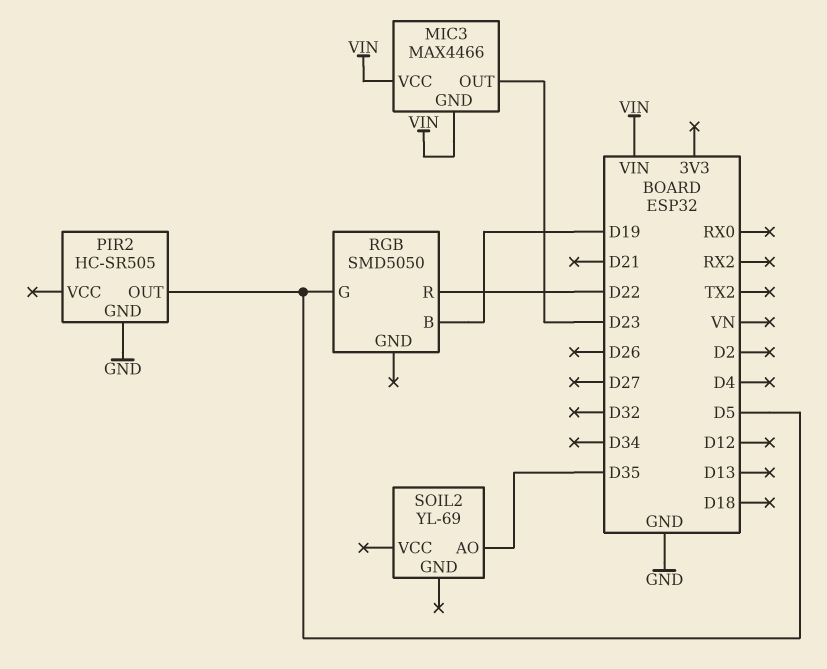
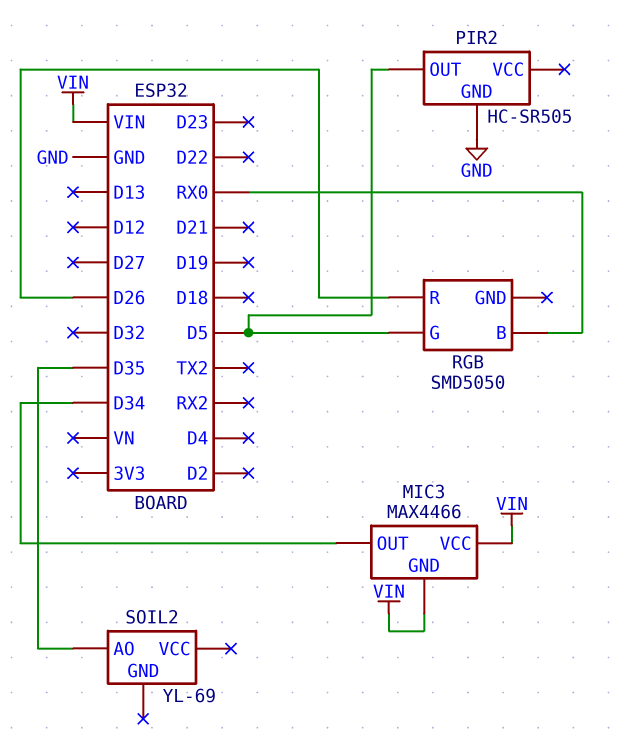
MIC3 pin OUT: D23 -> D34
RGB pin B: D19 -> RX0
RGB pin R: D22 -> D26

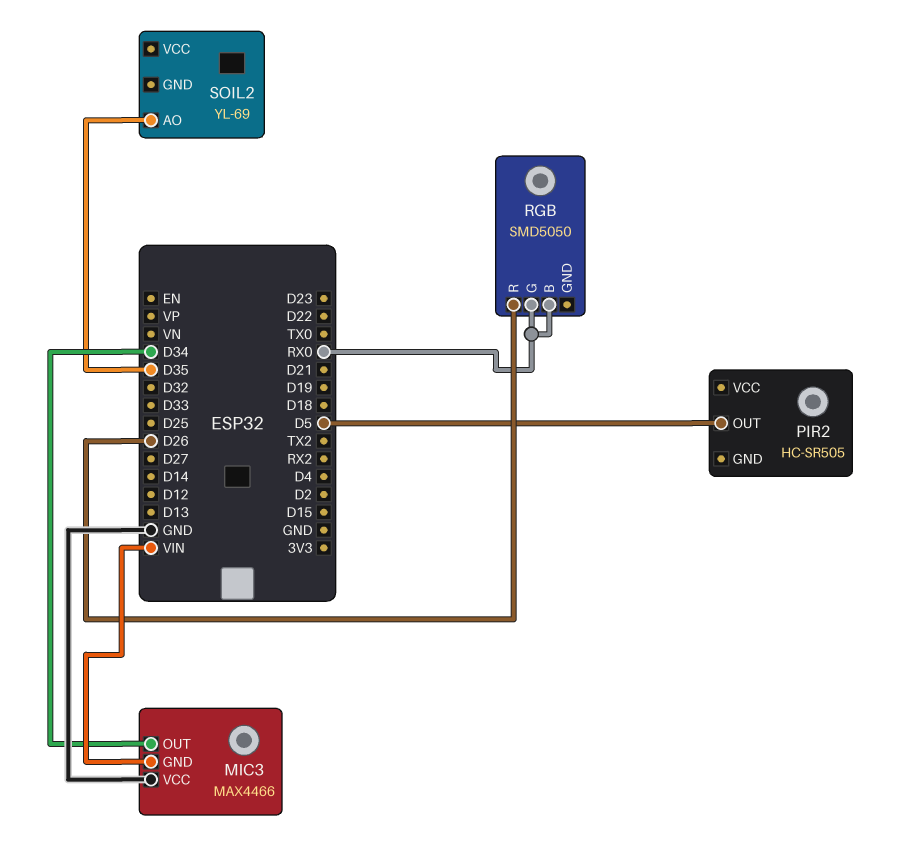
MIC3 pin VCC: VIN -> GND
PIR2 pin GND: GND -> none
RGB pin G: D5 -> RX0

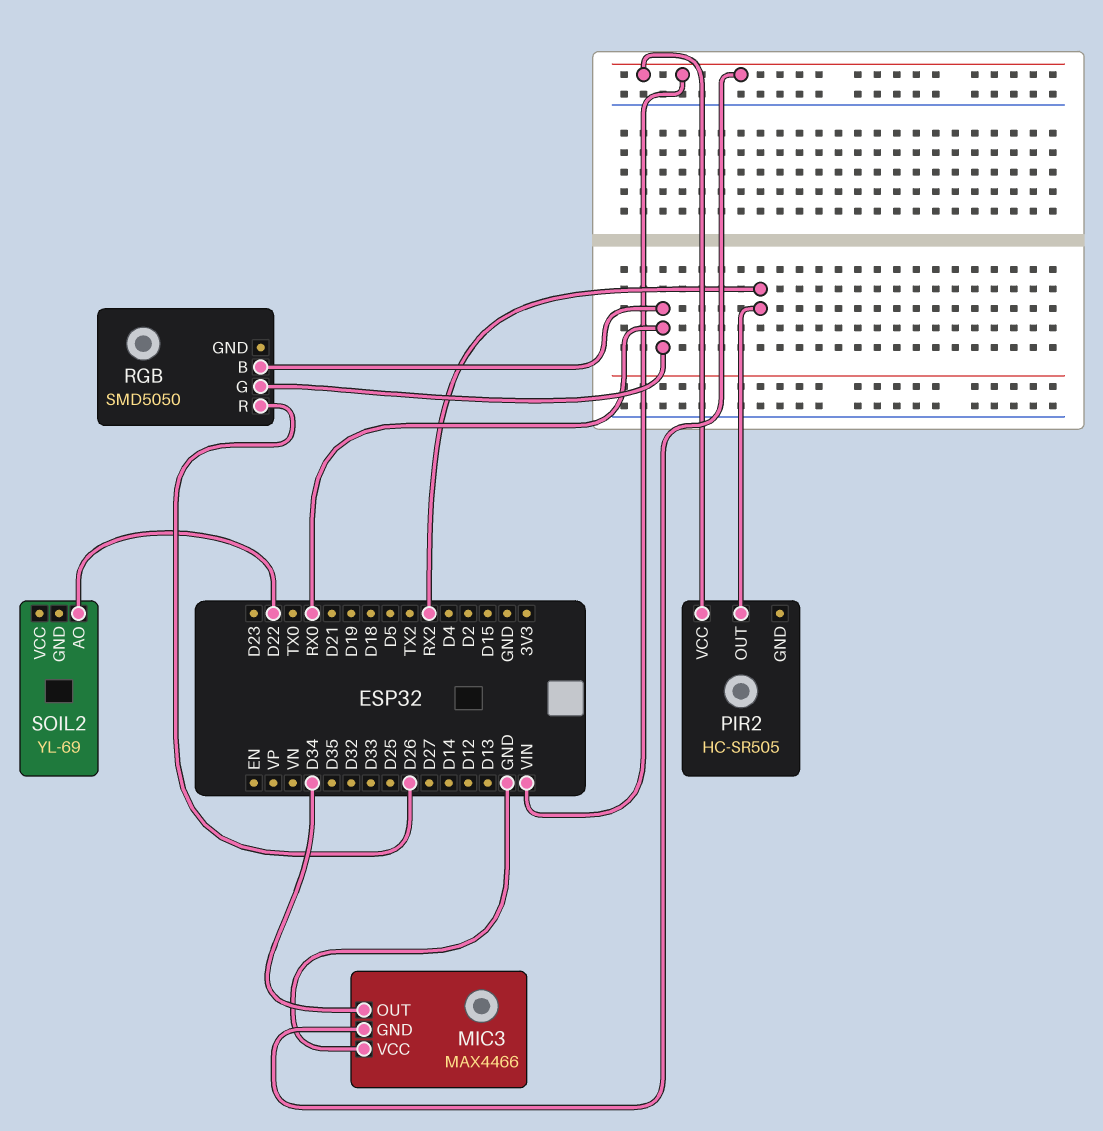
PIR2 pin OUT: D5 -> RX2
PIR2 pin VCC: none -> VIN
SOIL2 pin AO: D35 -> D22

